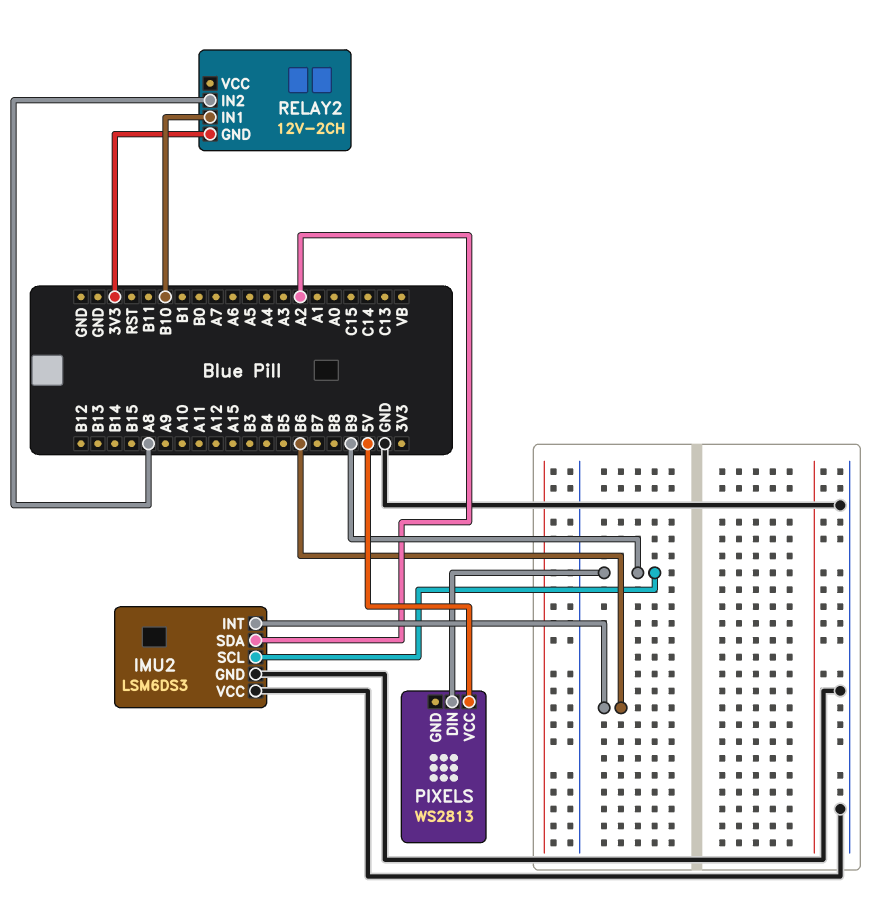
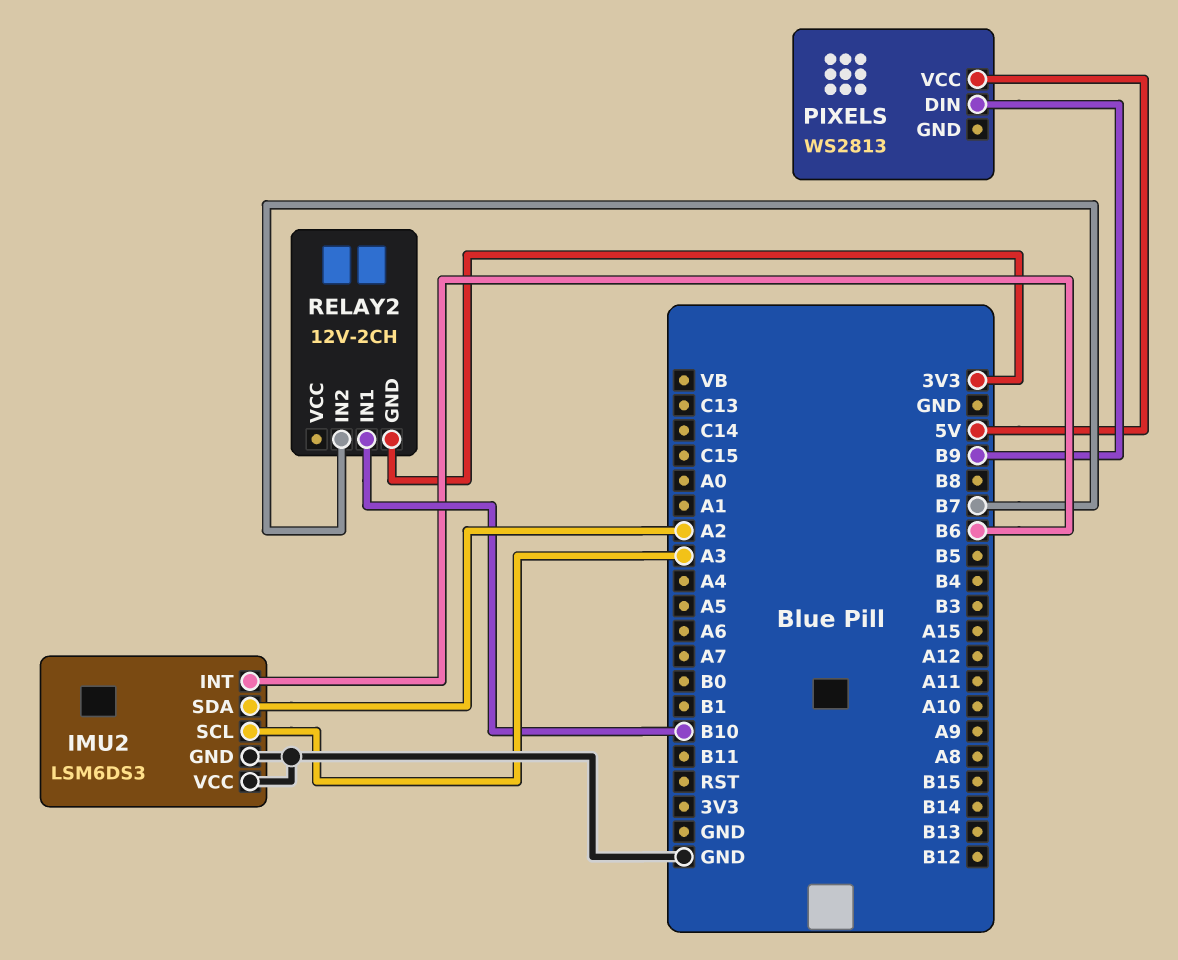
IMU2 pin SCL: B9 -> A3
RELAY2 pin IN2: A8 -> B7

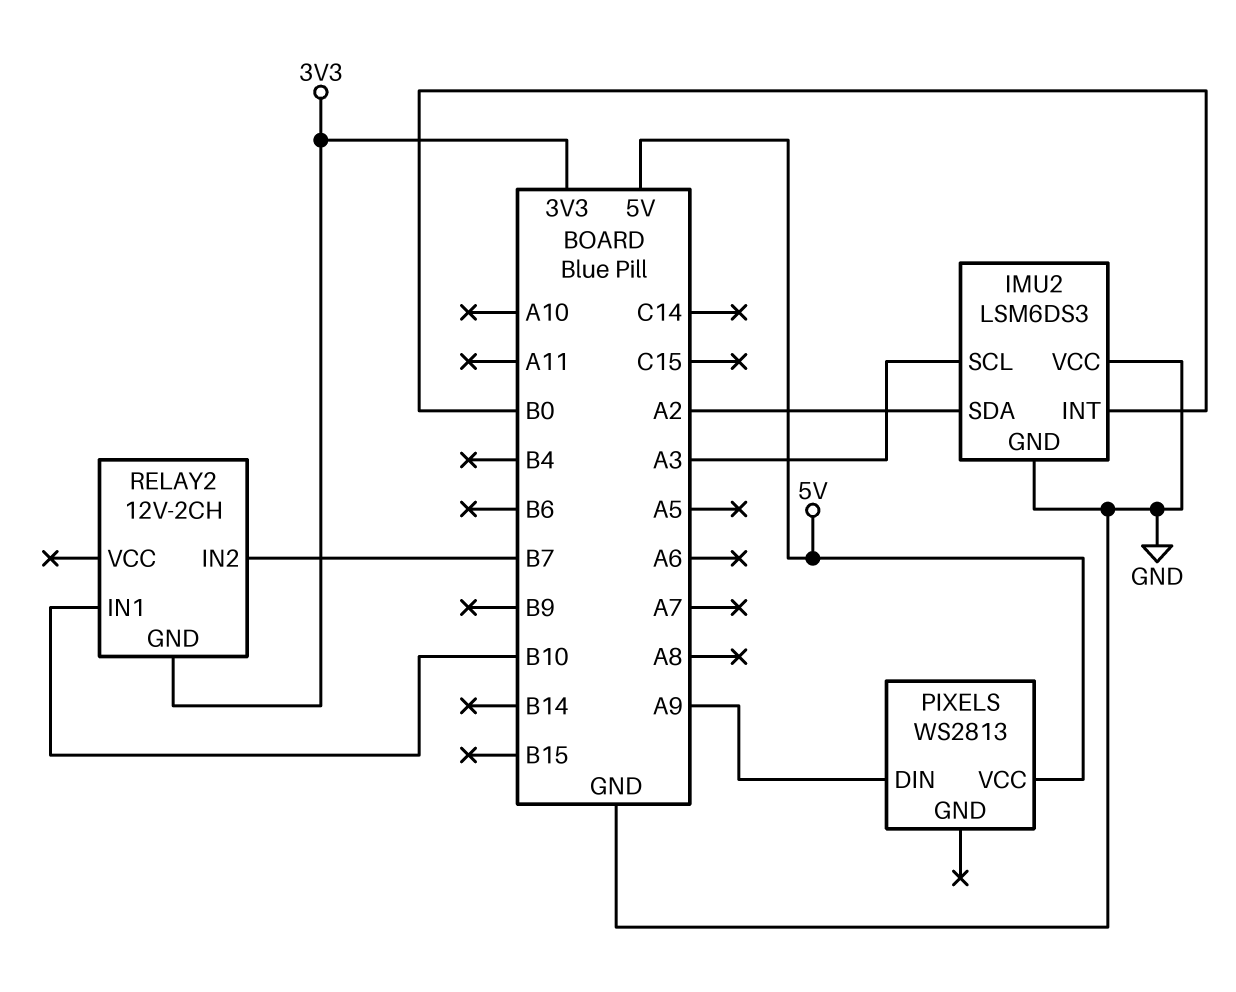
IMU2 pin INT: B6 -> B0
PIXELS pin DIN: B9 -> A9

